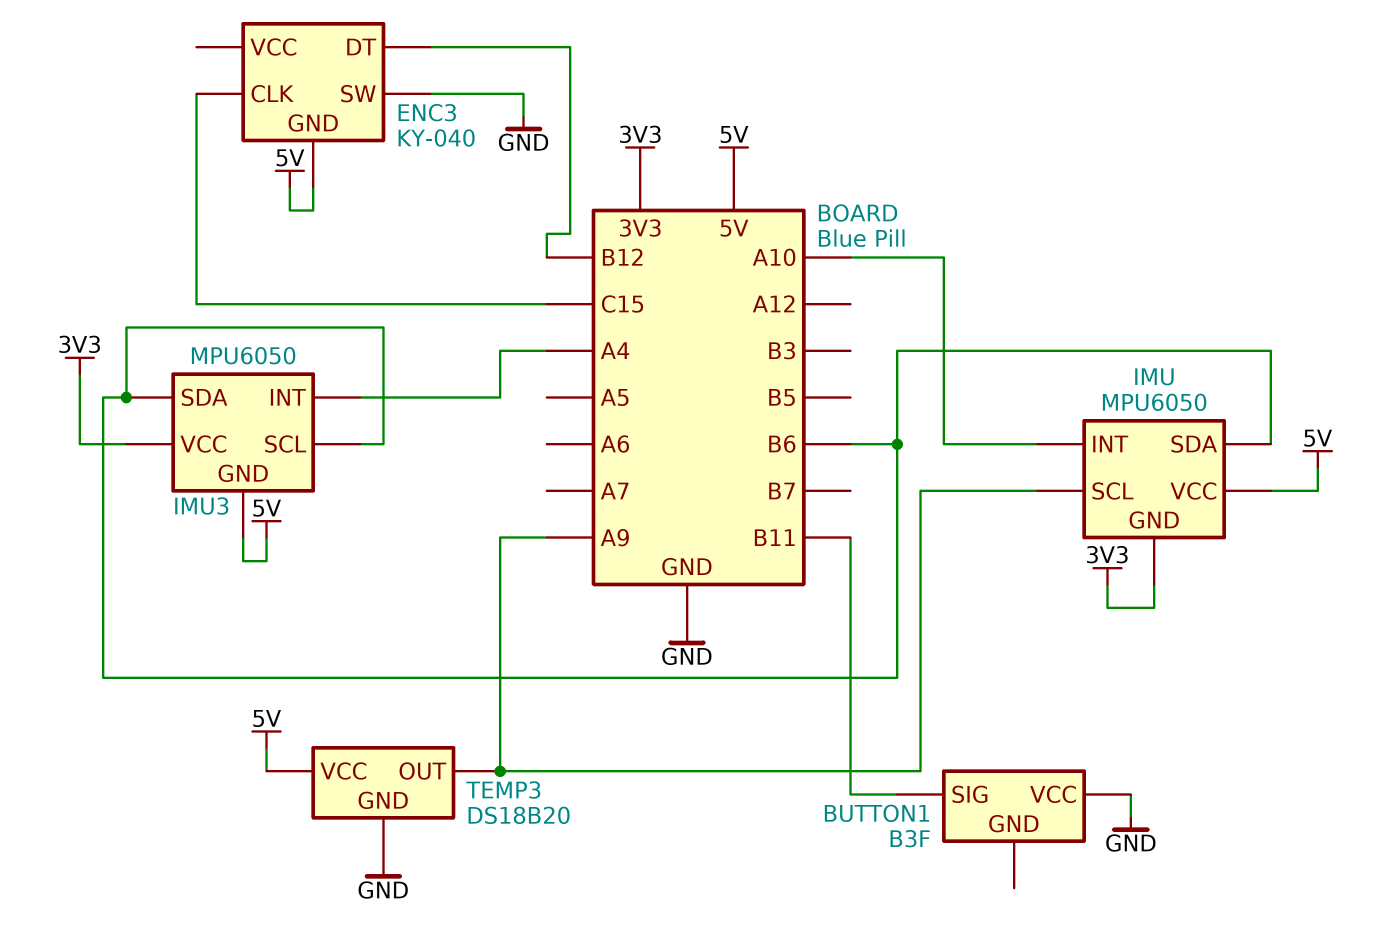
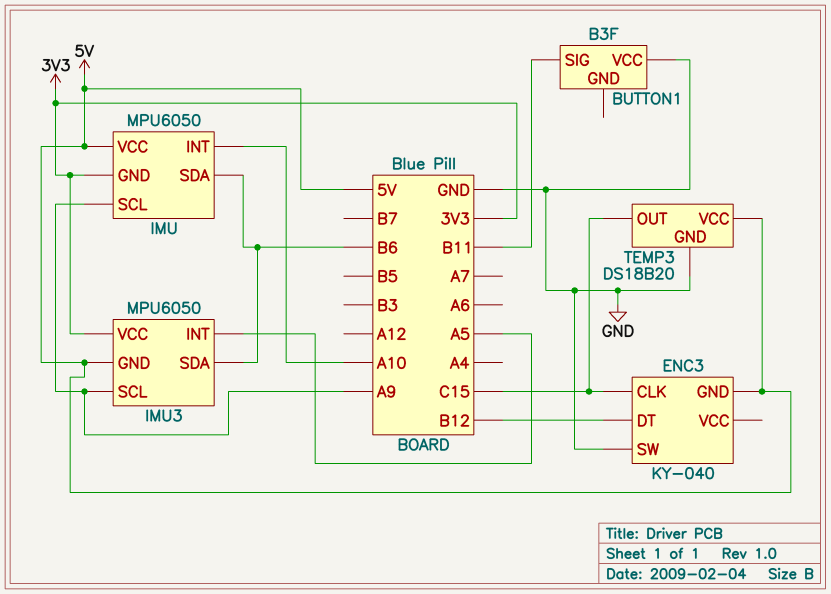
IMU3 pin INT: A4 -> A5
IMU3 pin SCL: B6 -> A9
TEMP3 pin OUT: A9 -> C15

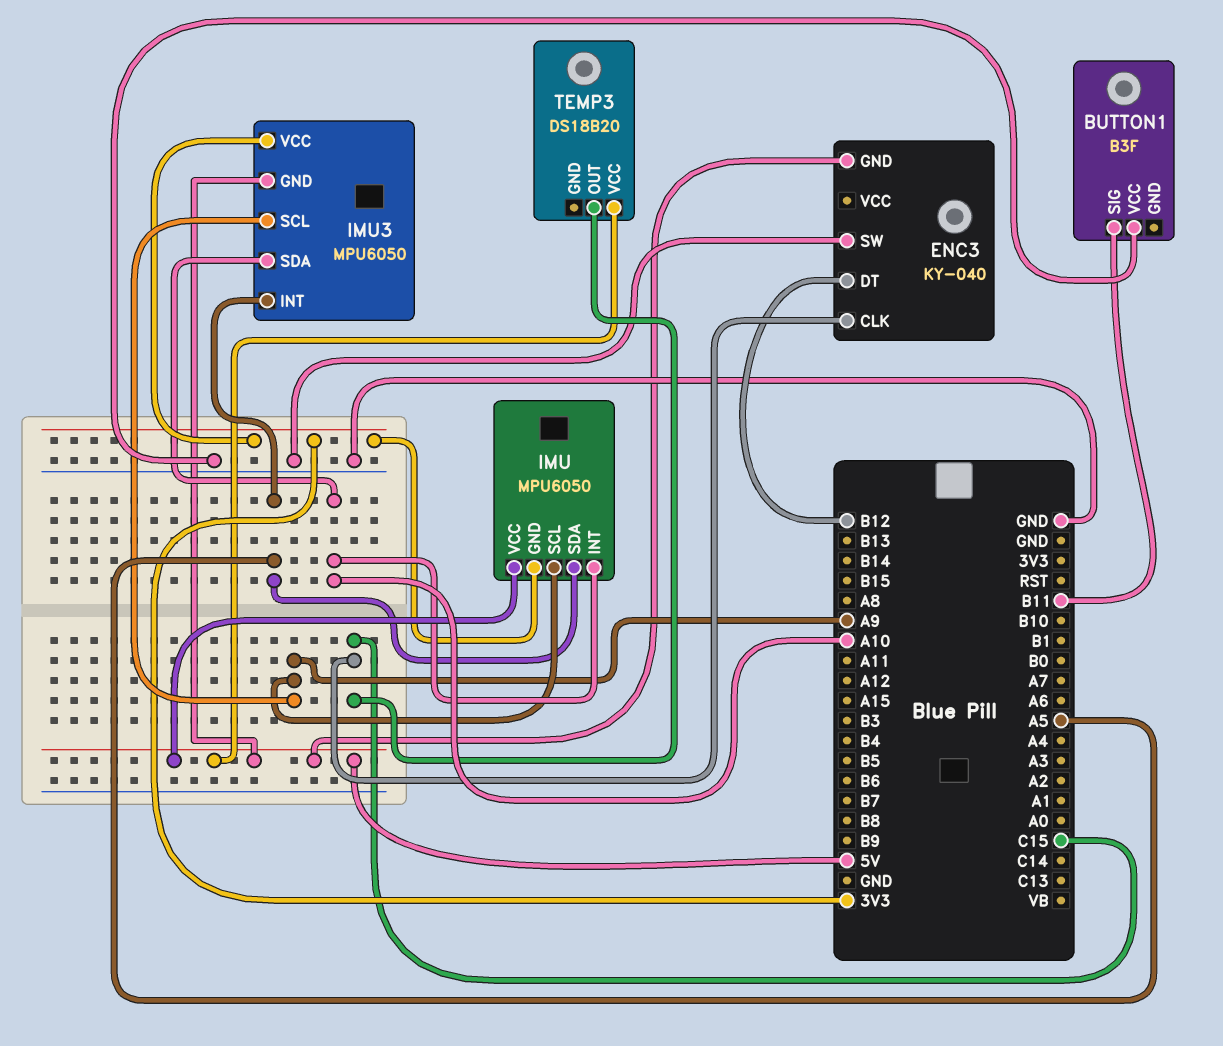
IMU pin SDA: B6 -> A5
IMU3 pin SDA: B6 -> A10
TEMP3 pin GND: GND -> none

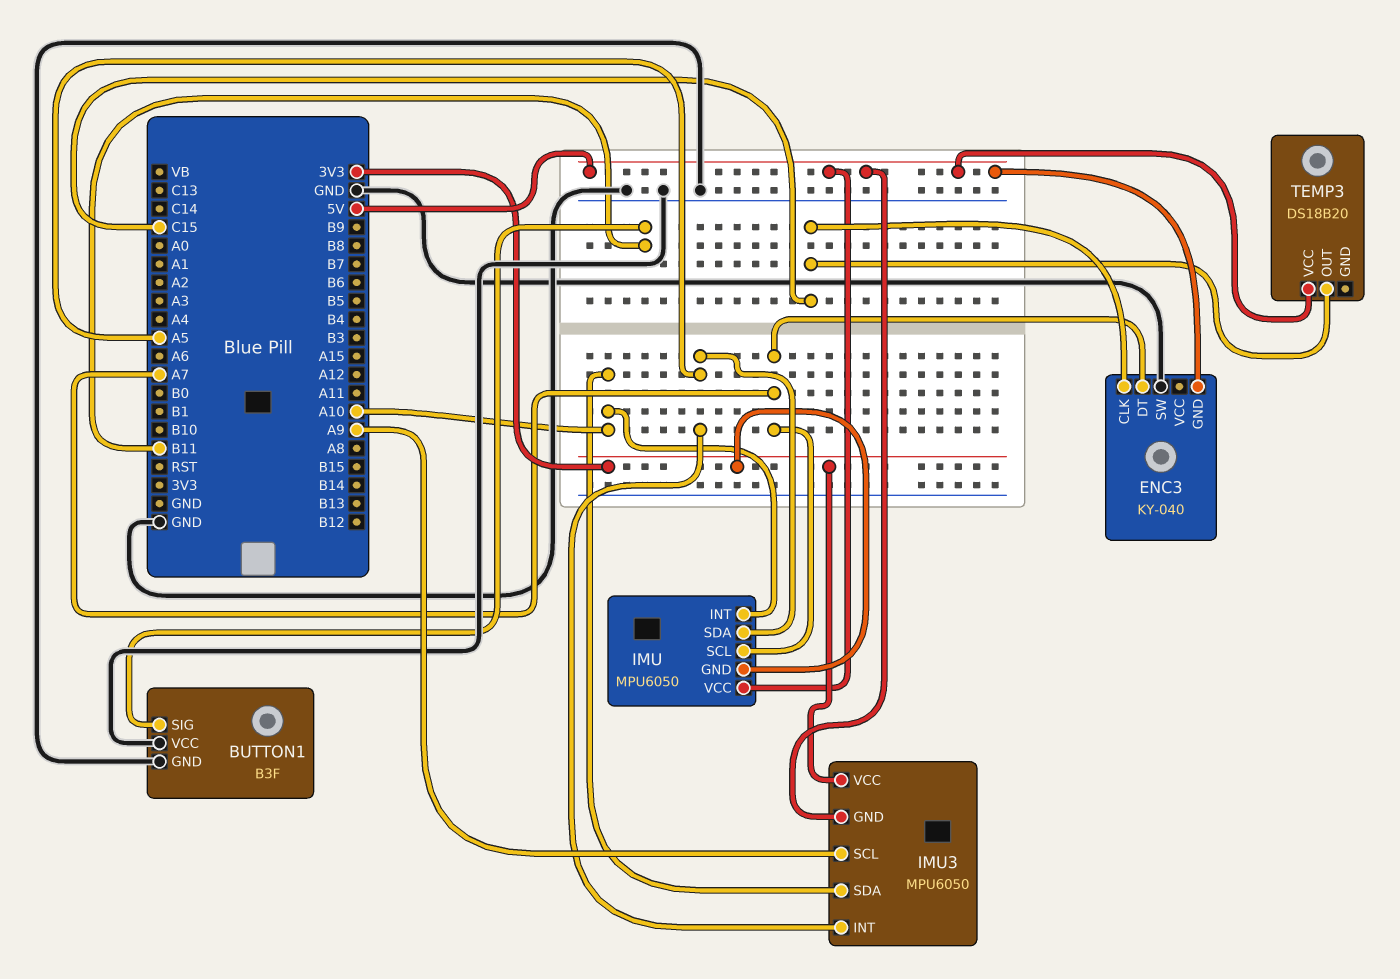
BUTTON1 pin GND: none -> GND
ENC3 pin DT: B12 -> A7
IMU pin SCL: A9 -> A7

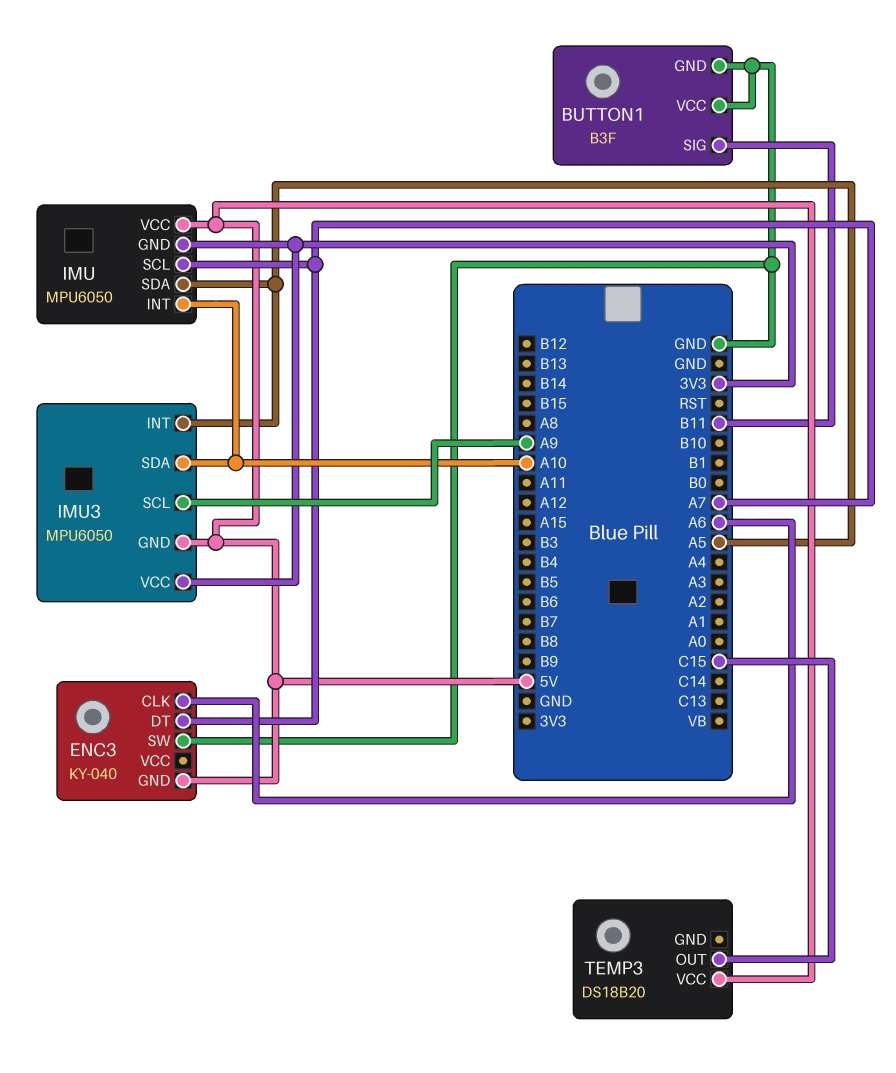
ENC3 pin CLK: C15 -> A6

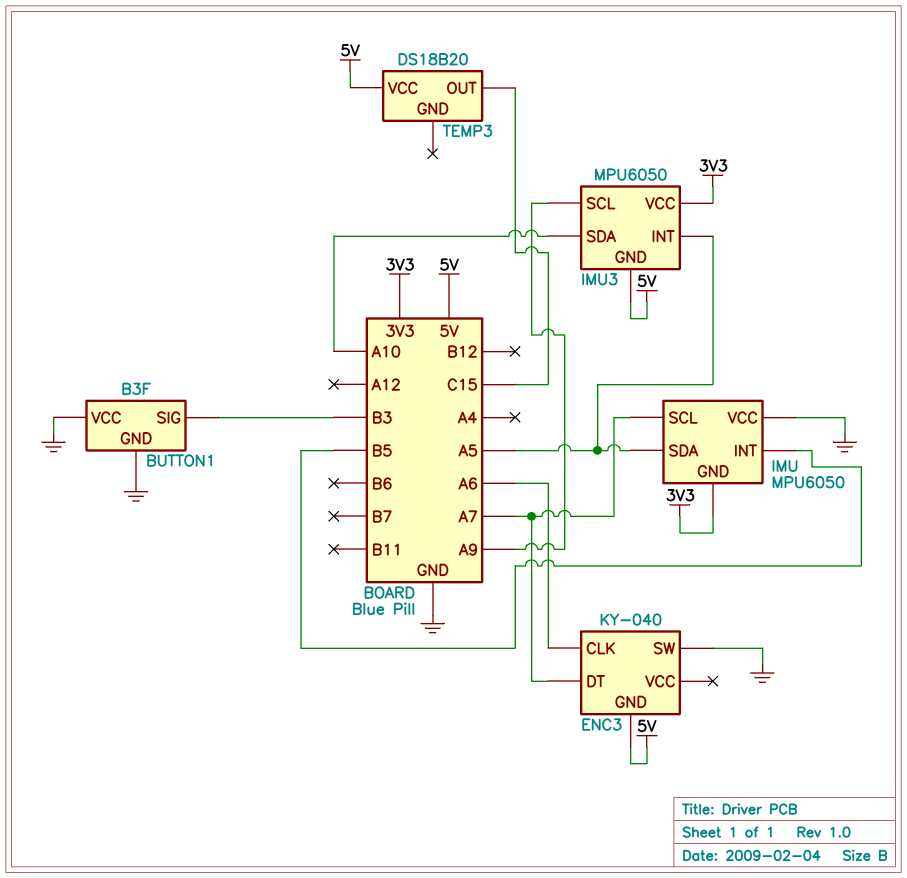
BUTTON1 pin SIG: B11 -> B3
IMU pin INT: A10 -> B5
IMU pin VCC: 5V -> GND

